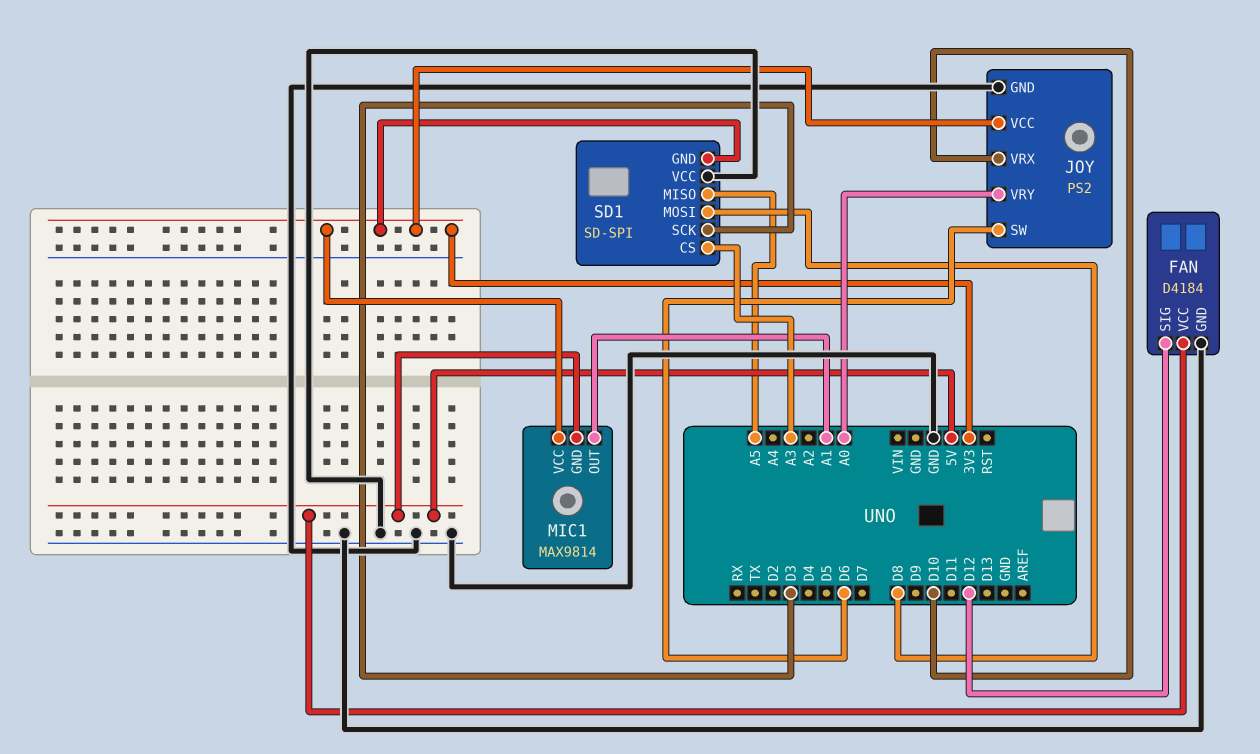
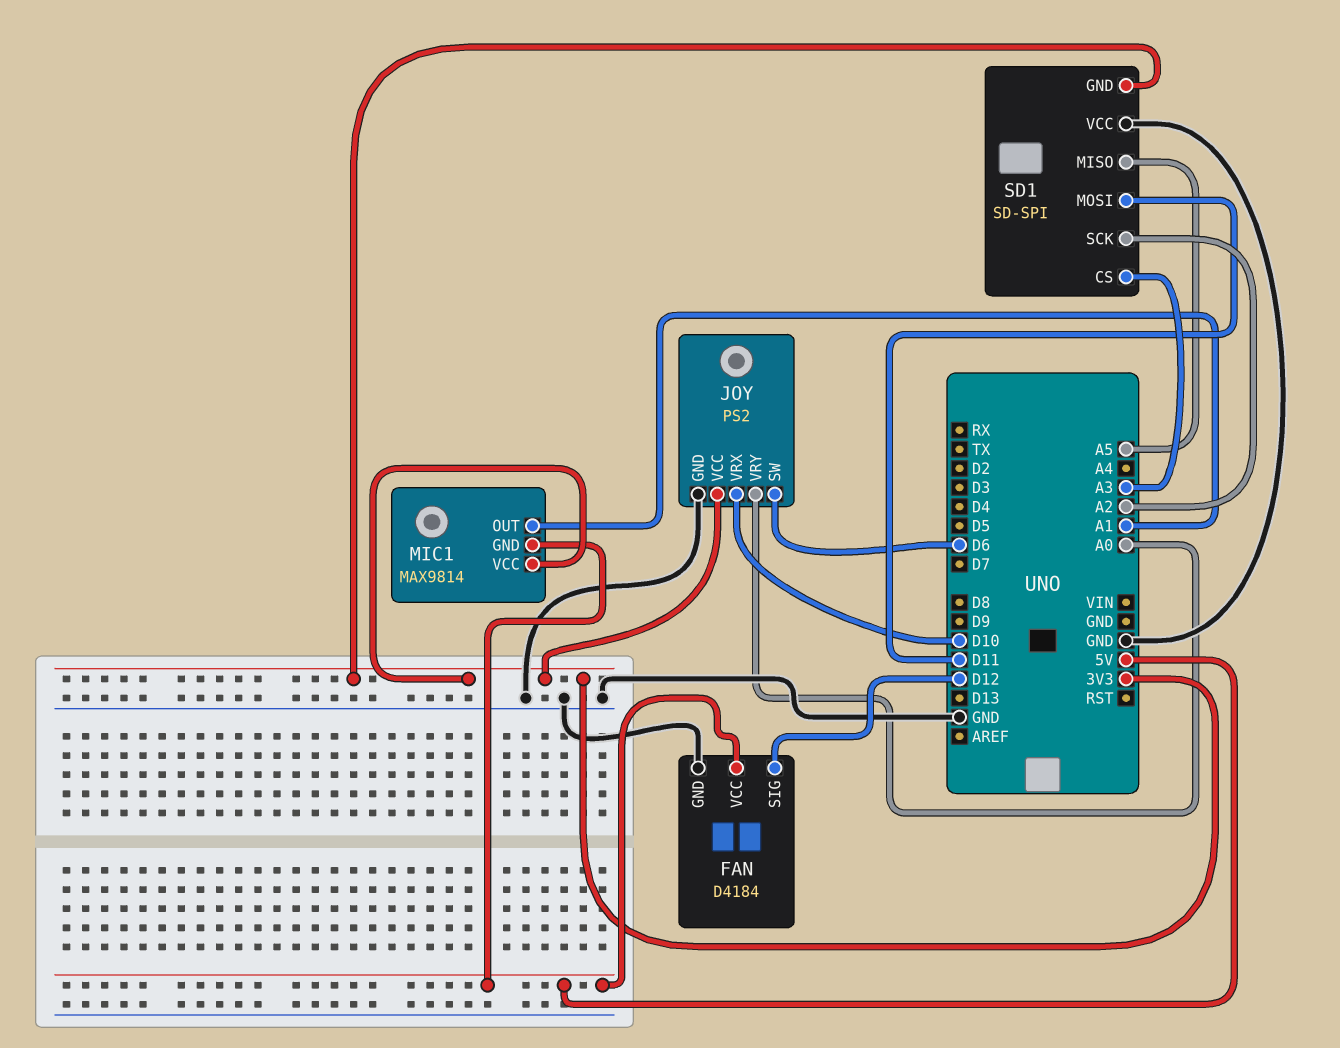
SD1 pin MOSI: D8 -> D11
SD1 pin SCK: D3 -> A2

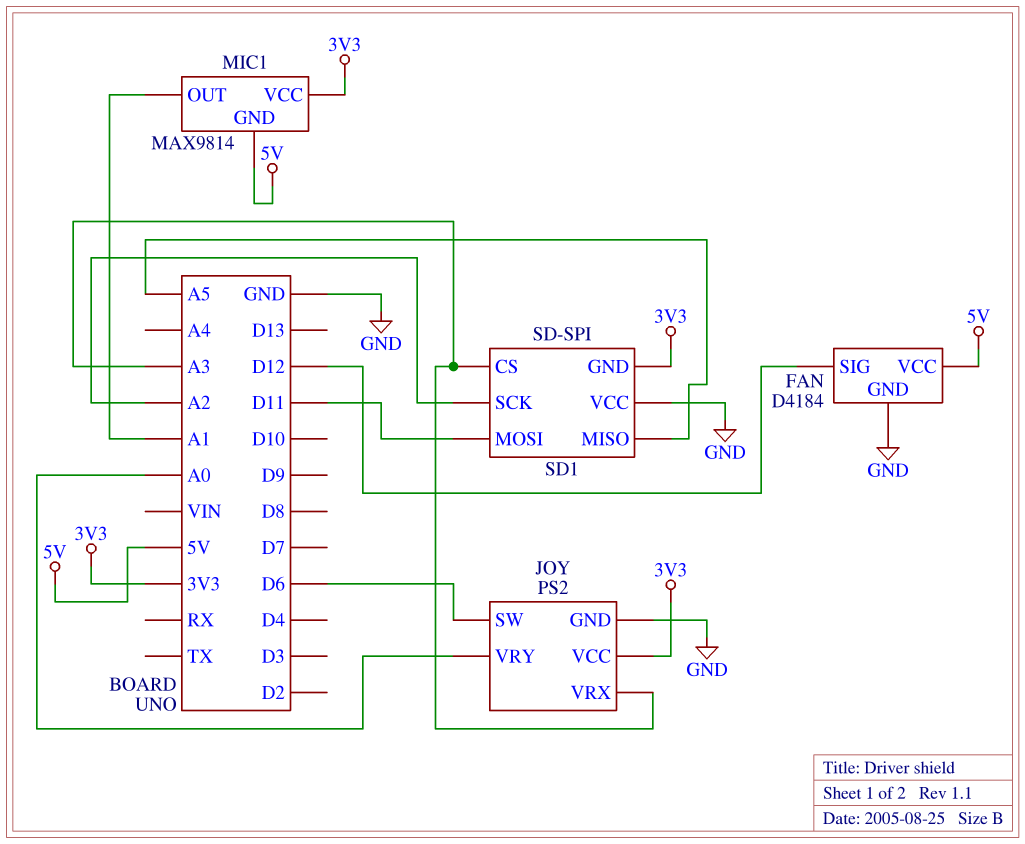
JOY pin VRX: D10 -> A3

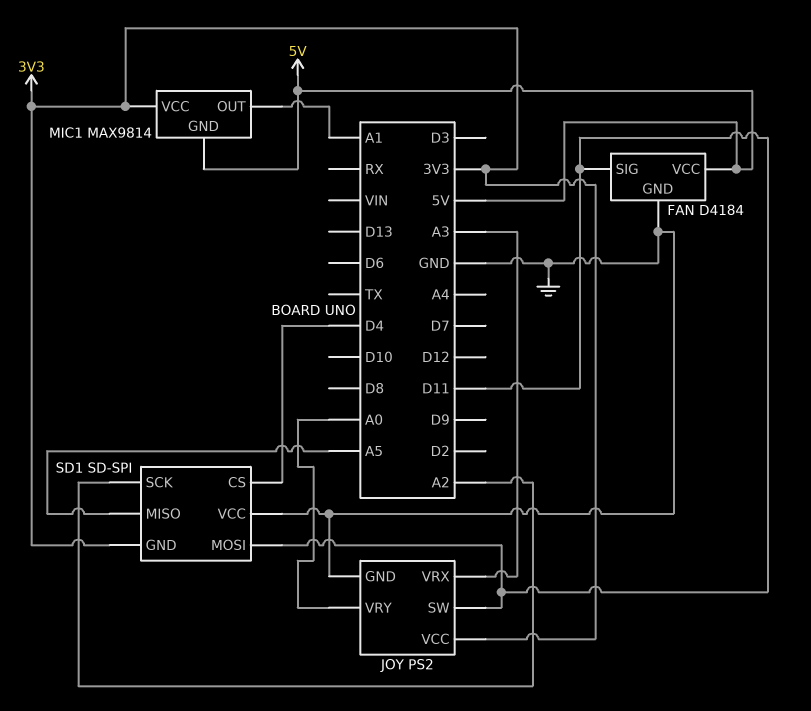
FAN pin SIG: D12 -> D11
JOY pin SW: D6 -> D11
SD1 pin CS: A3 -> D4

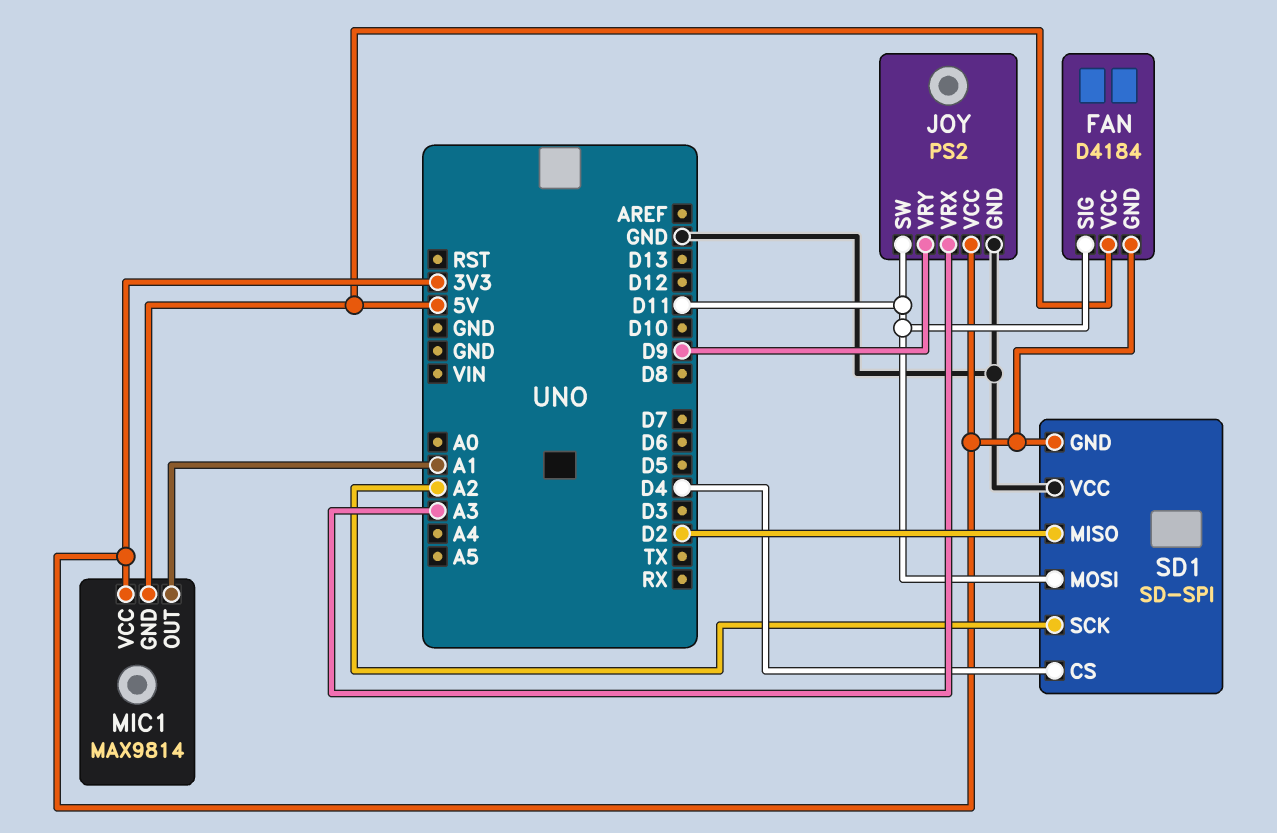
FAN pin GND: GND -> 3V3
JOY pin VRY: A0 -> D9
SD1 pin MISO: A5 -> D2

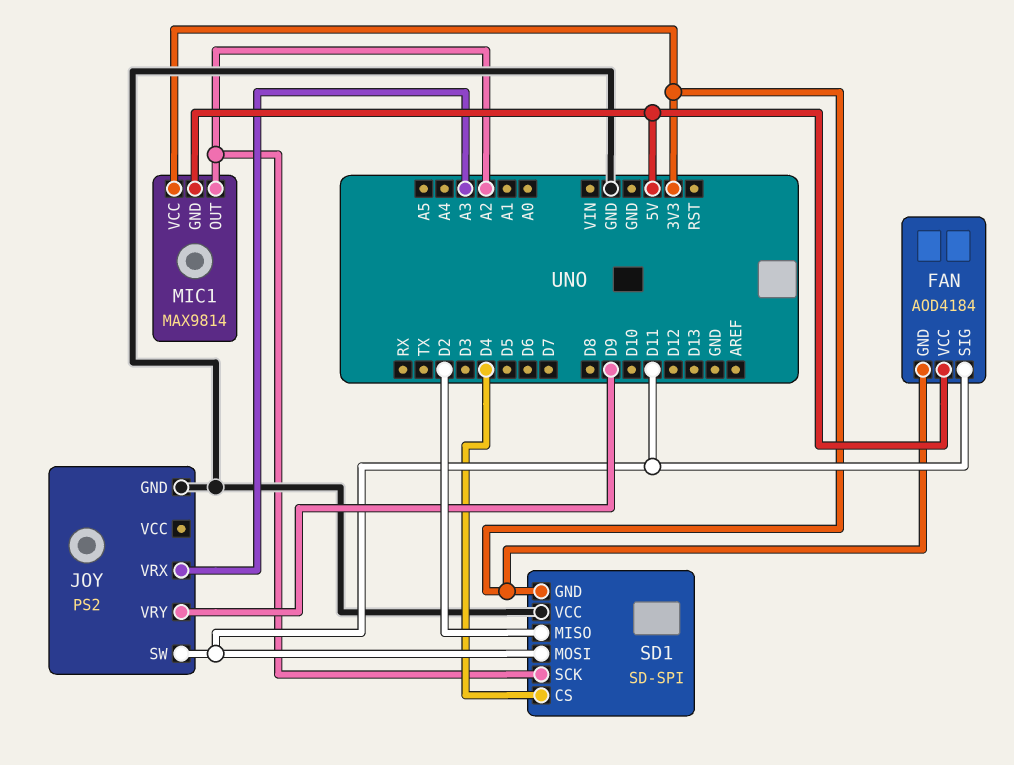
FAN: D4184 -> AOD4184
JOY pin VCC: 3V3 -> none
MIC1 pin OUT: A1 -> A2

